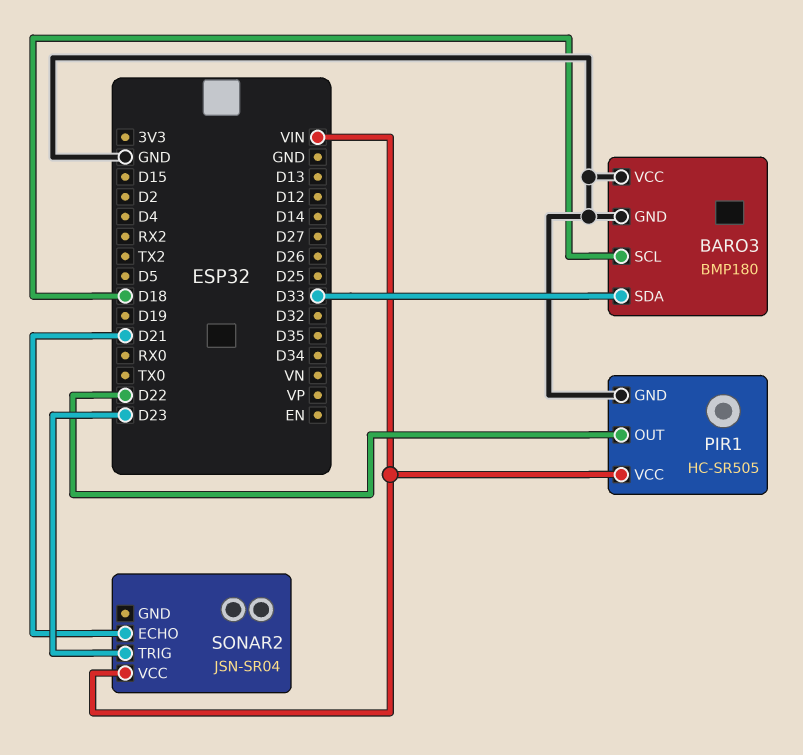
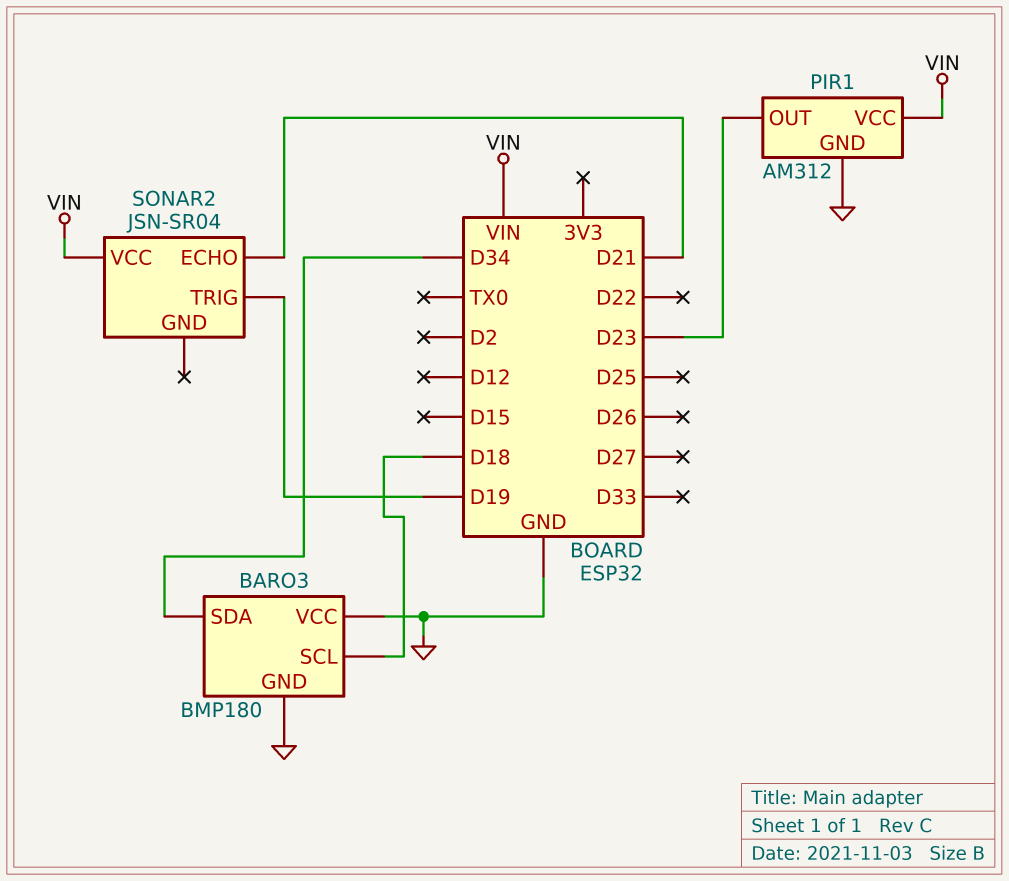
BARO3 pin SDA: D33 -> D34
PIR1: HC-SR505 -> AM312
PIR1 pin OUT: D22 -> D23
SONAR2 pin TRIG: D23 -> D19

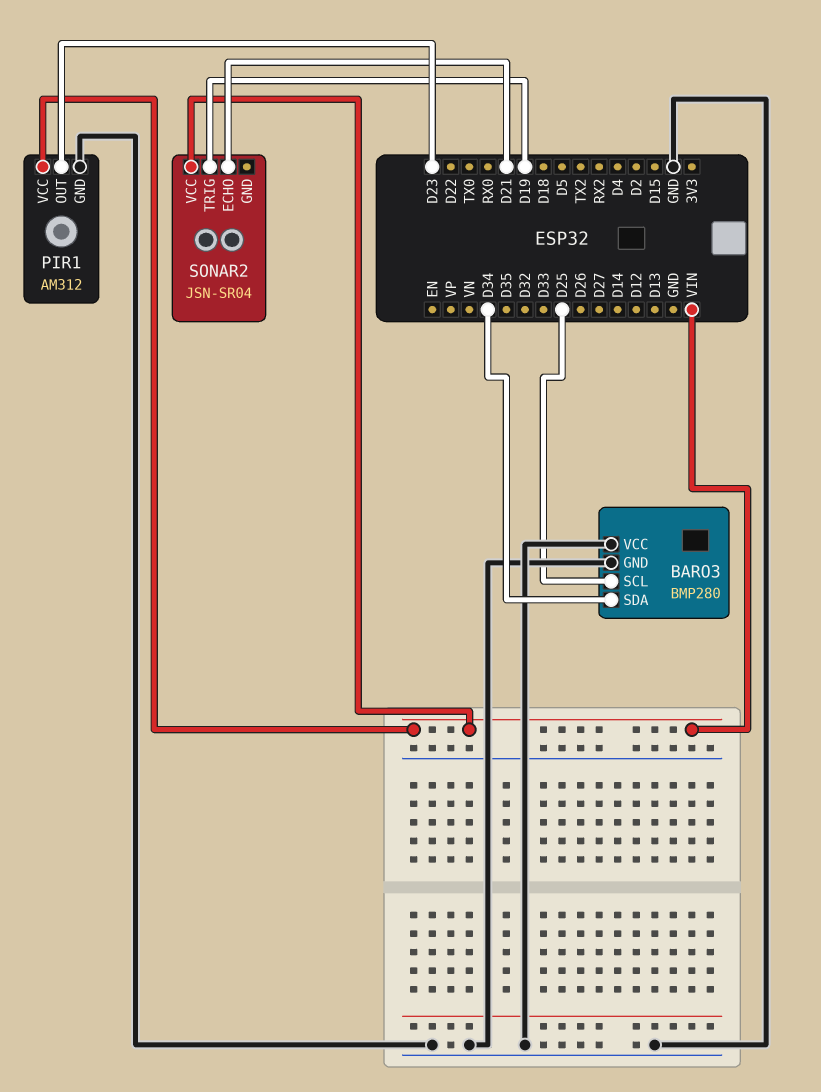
BARO3: BMP180 -> BMP280
BARO3 pin SCL: D18 -> D25

